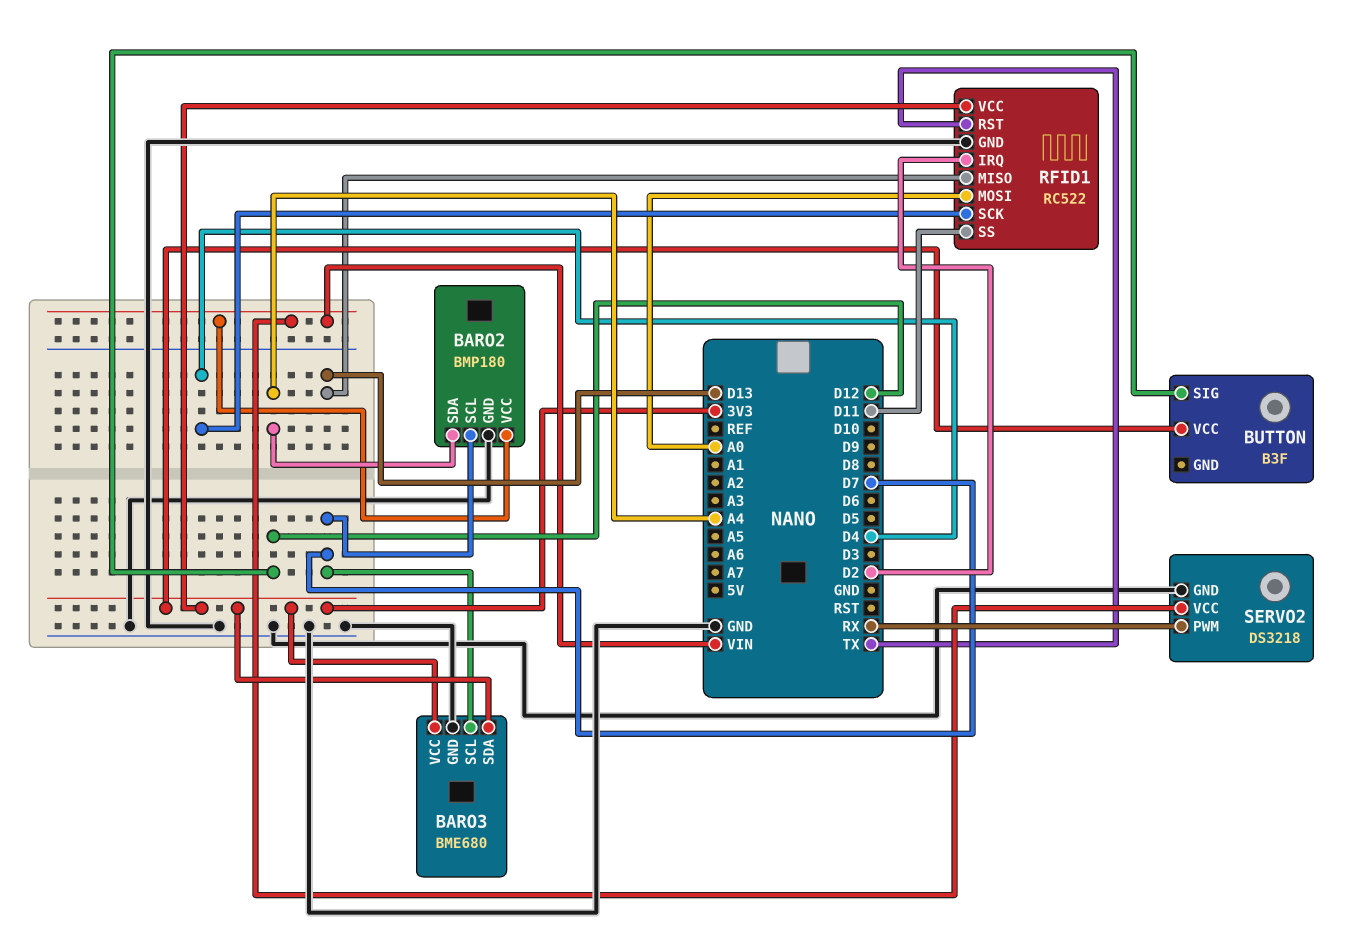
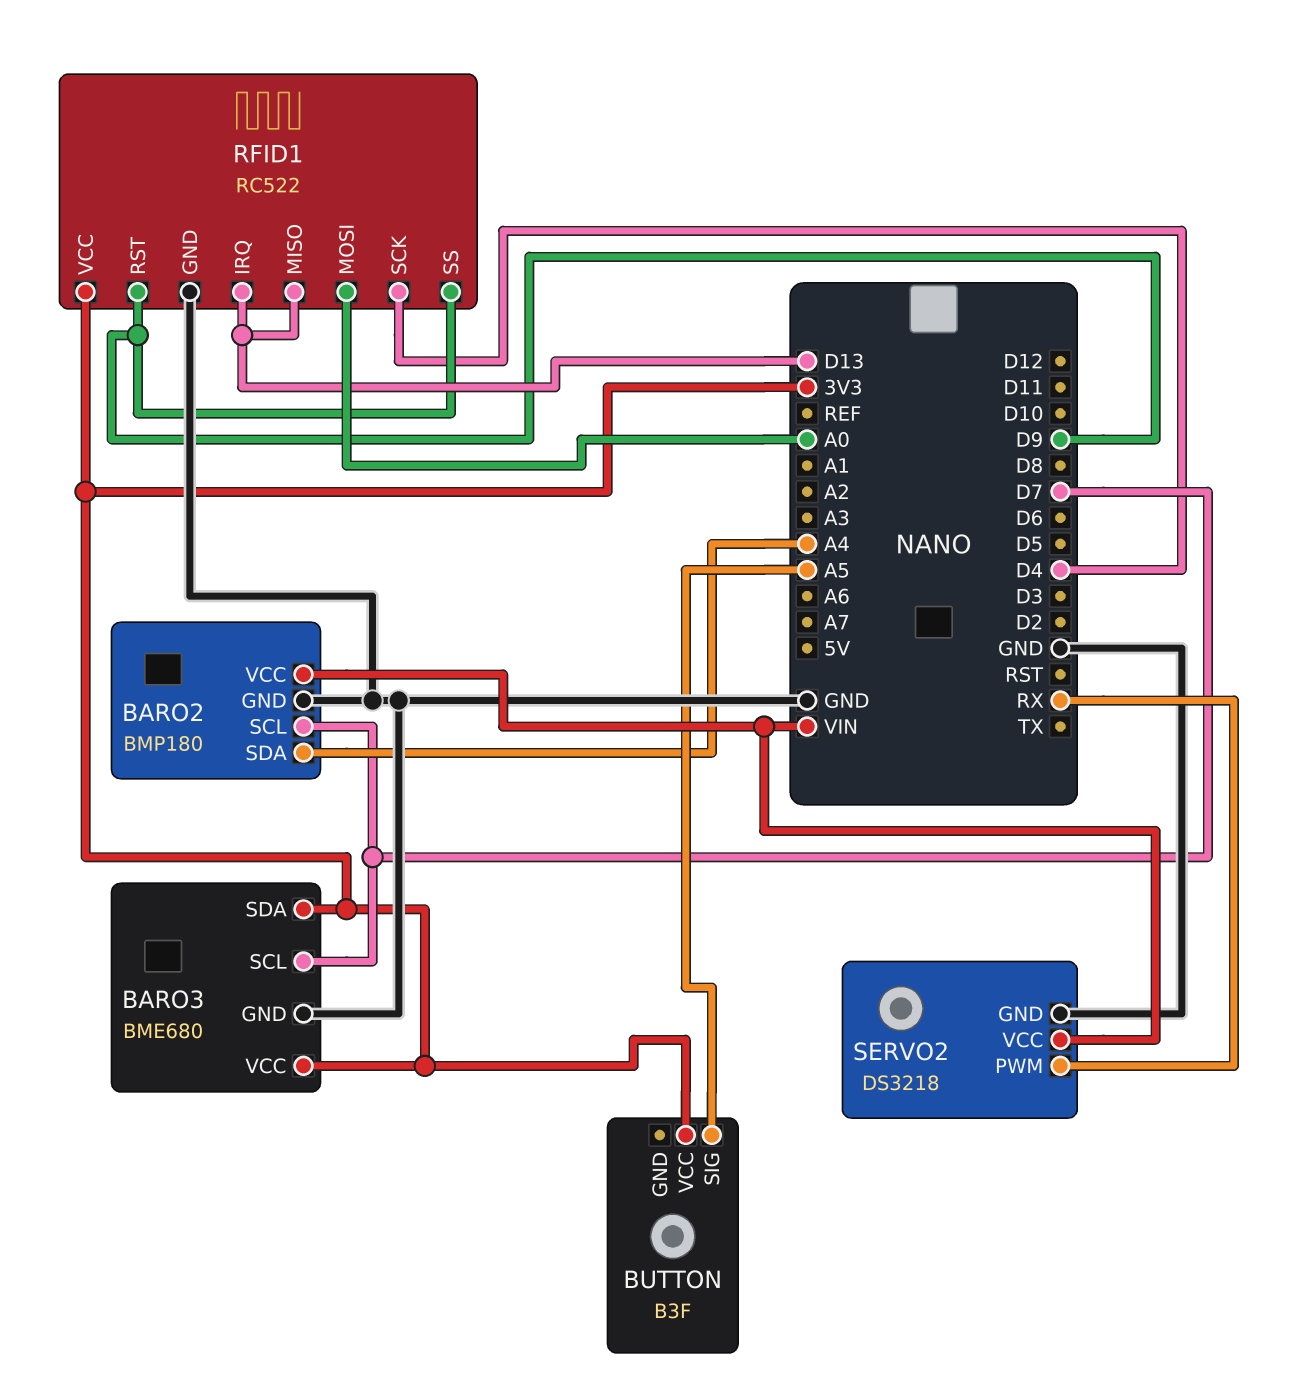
BUTTON pin SIG: D12 -> A5
RFID1 pin IRQ: D2 -> D13
RFID1 pin RST: TX -> D9
RFID1 pin SS: D11 -> D9

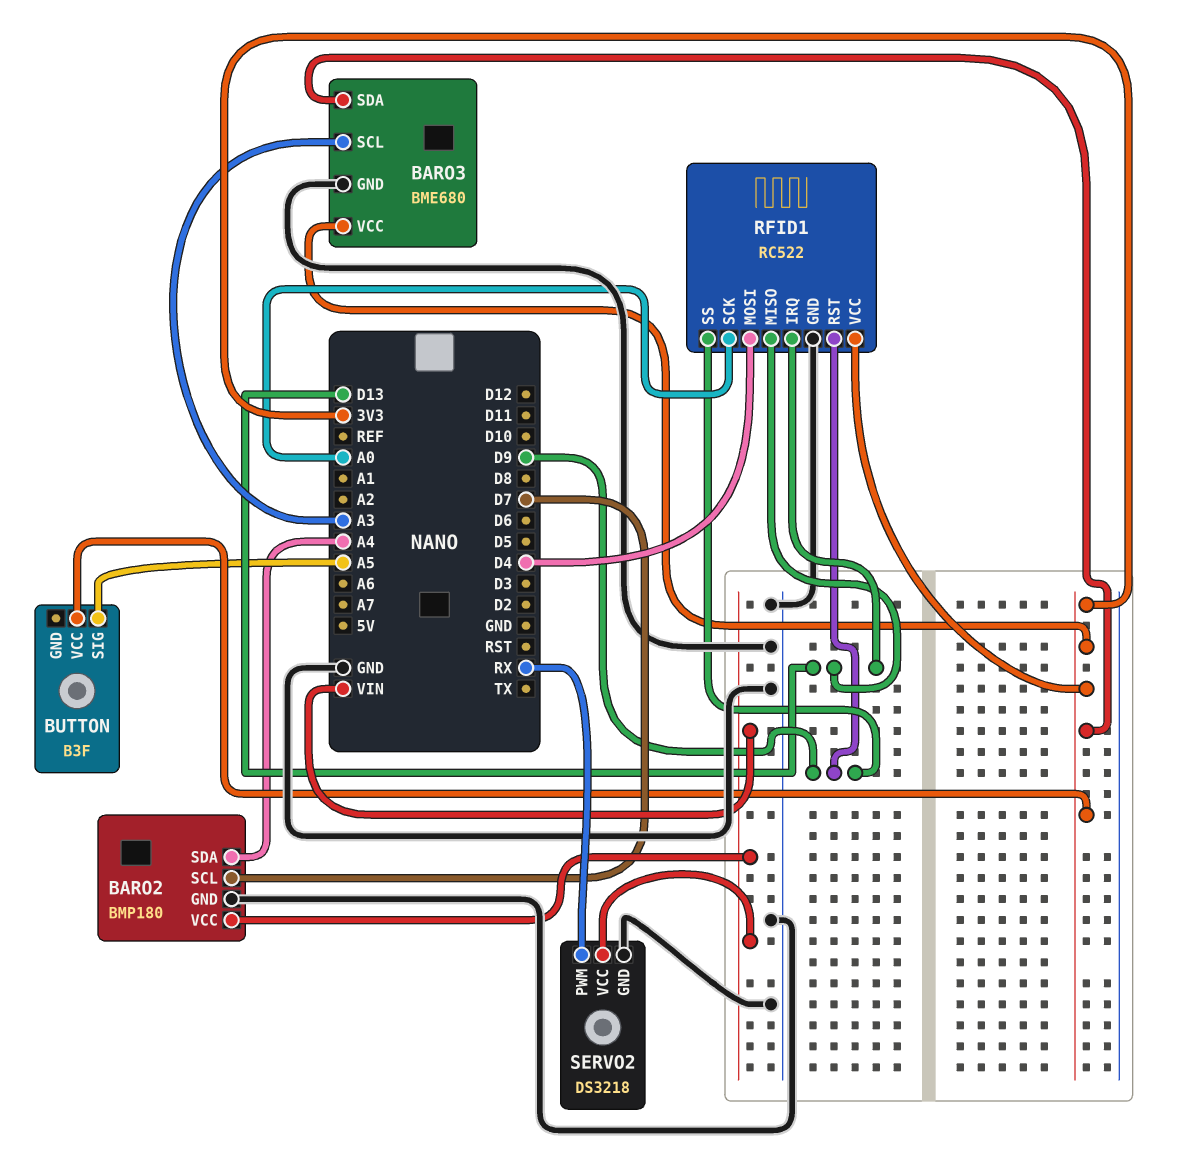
BARO3 pin SCL: D7 -> A3
RFID1 pin MOSI: A0 -> D4
RFID1 pin SCK: D4 -> A0

